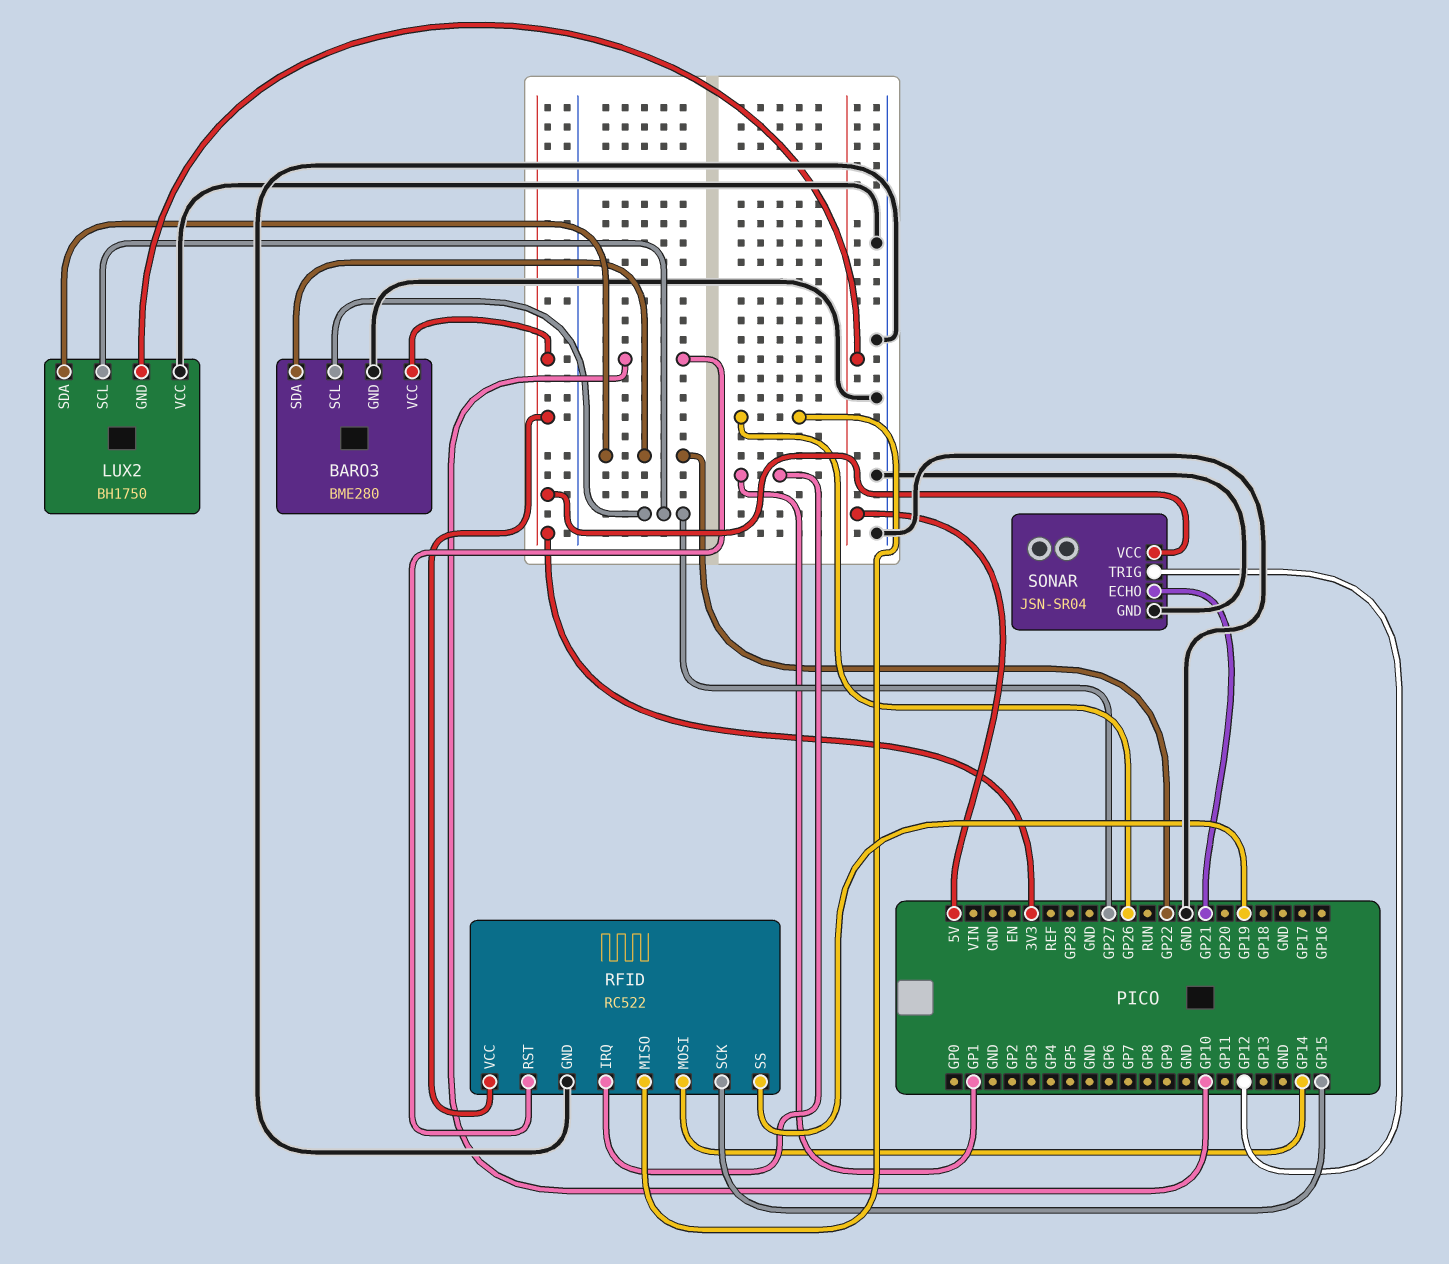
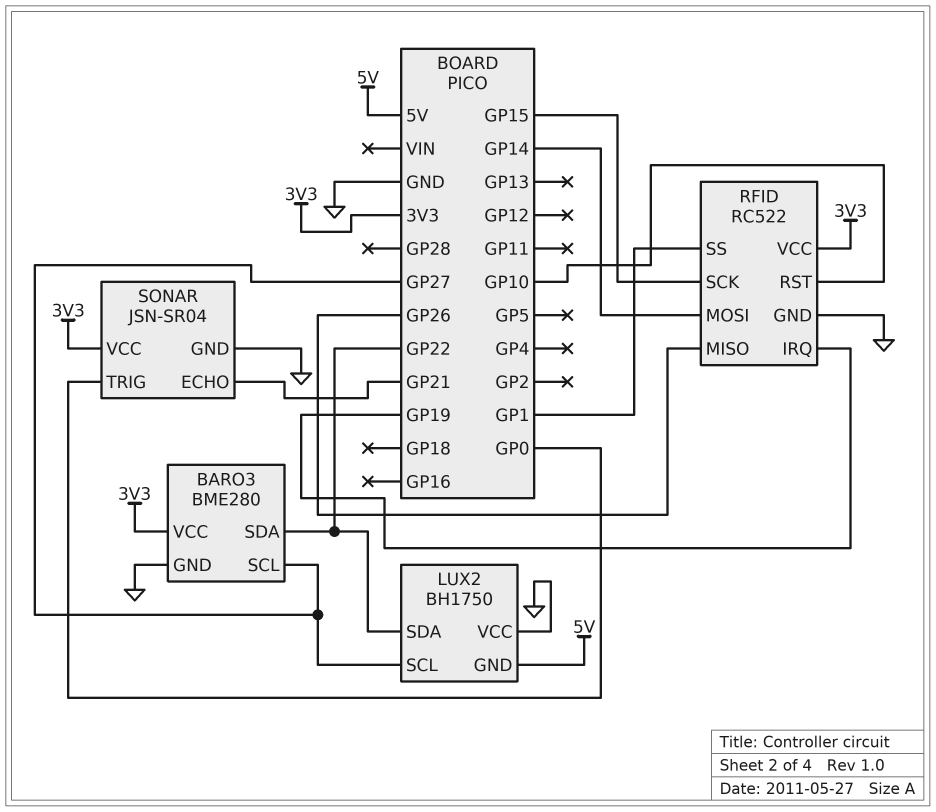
RFID pin IRQ: GP1 -> GP19
RFID pin SS: GP19 -> GP1
SONAR pin TRIG: GP12 -> GP0

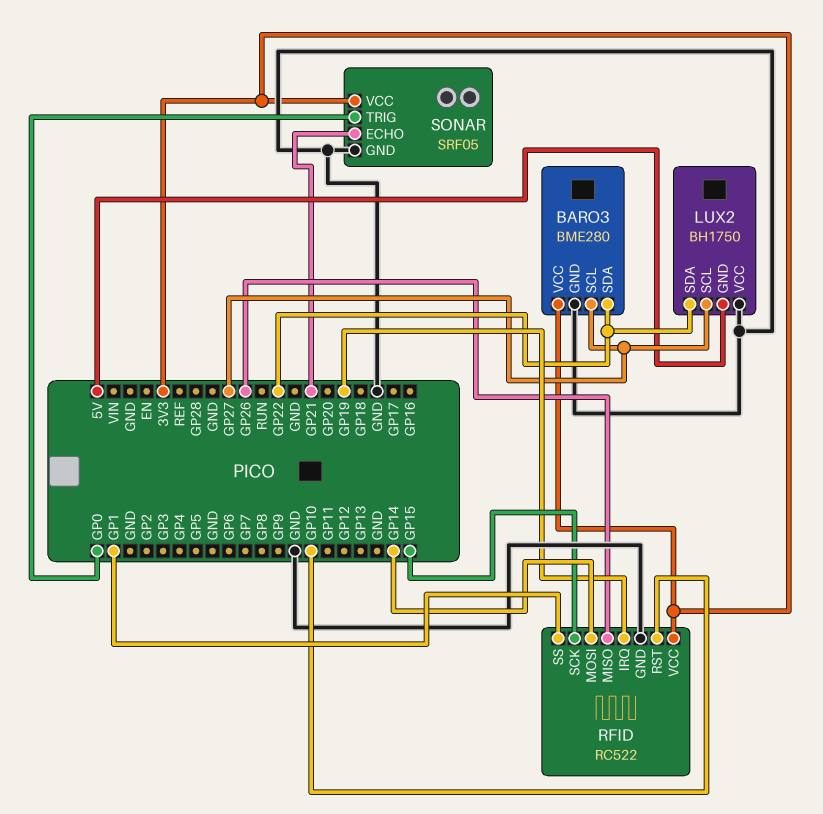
SONAR: JSN-SR04 -> SRF05

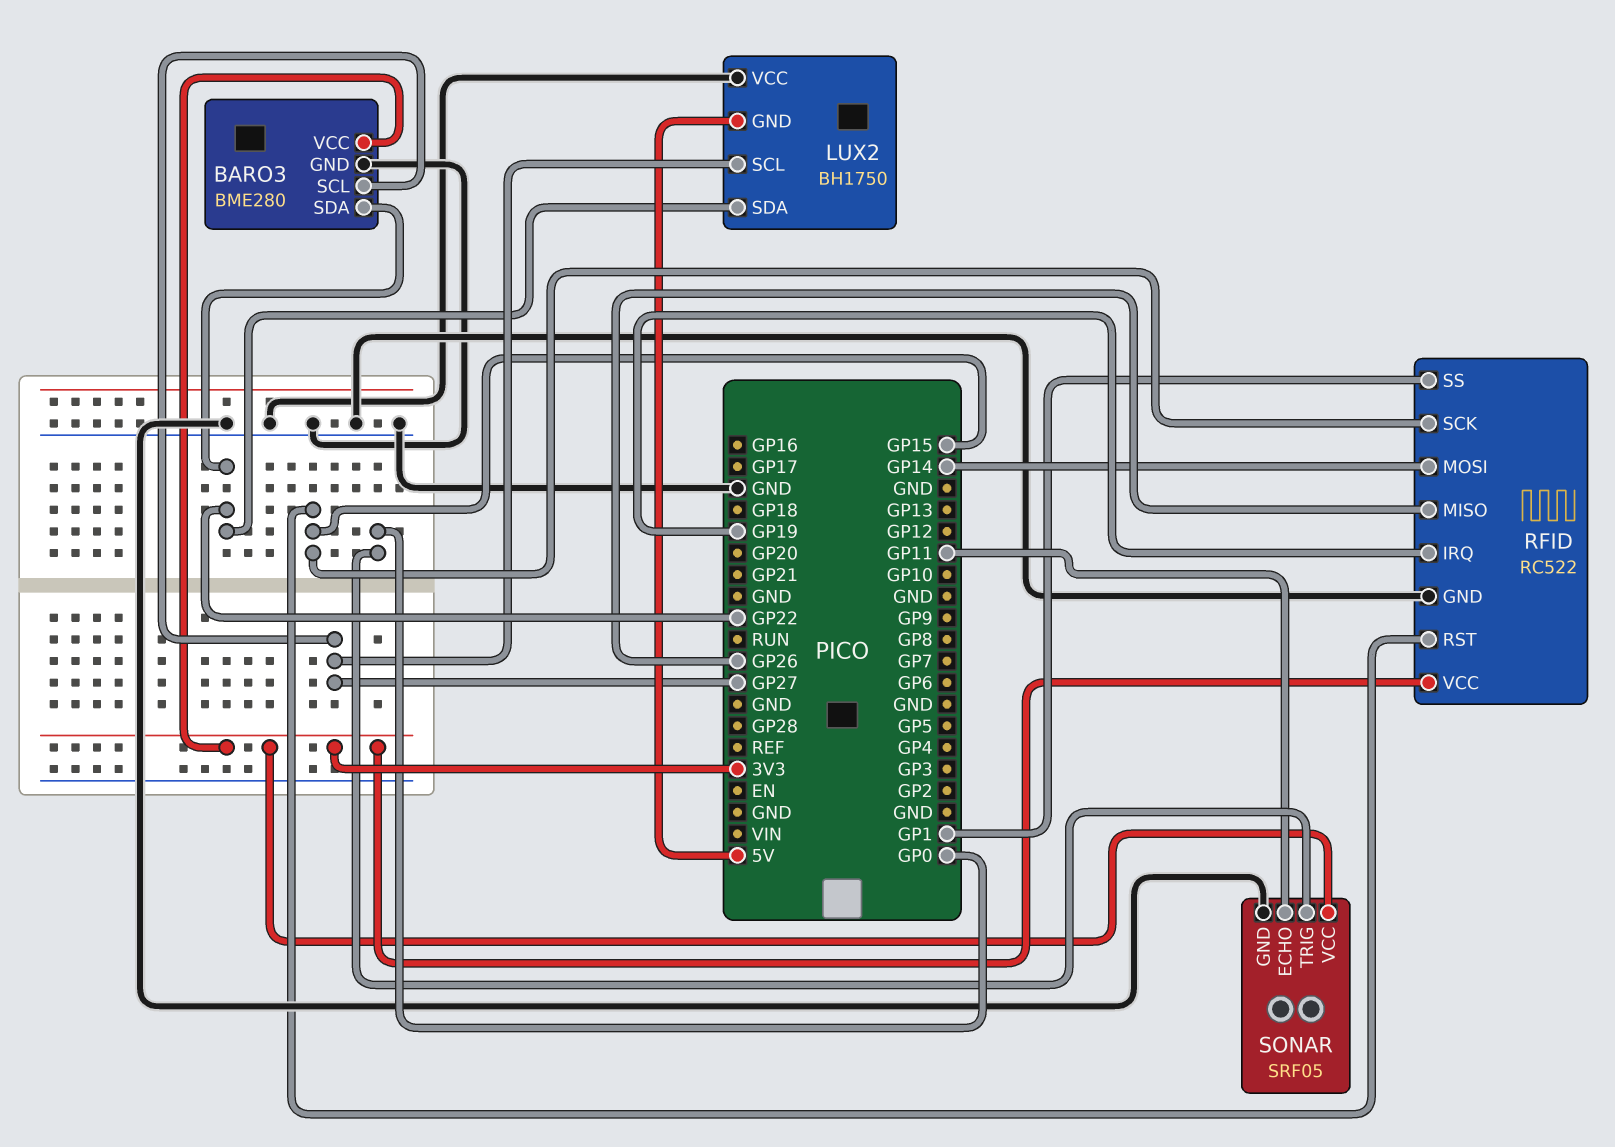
RFID pin RST: GP10 -> GP15
SONAR pin ECHO: GP21 -> GP11

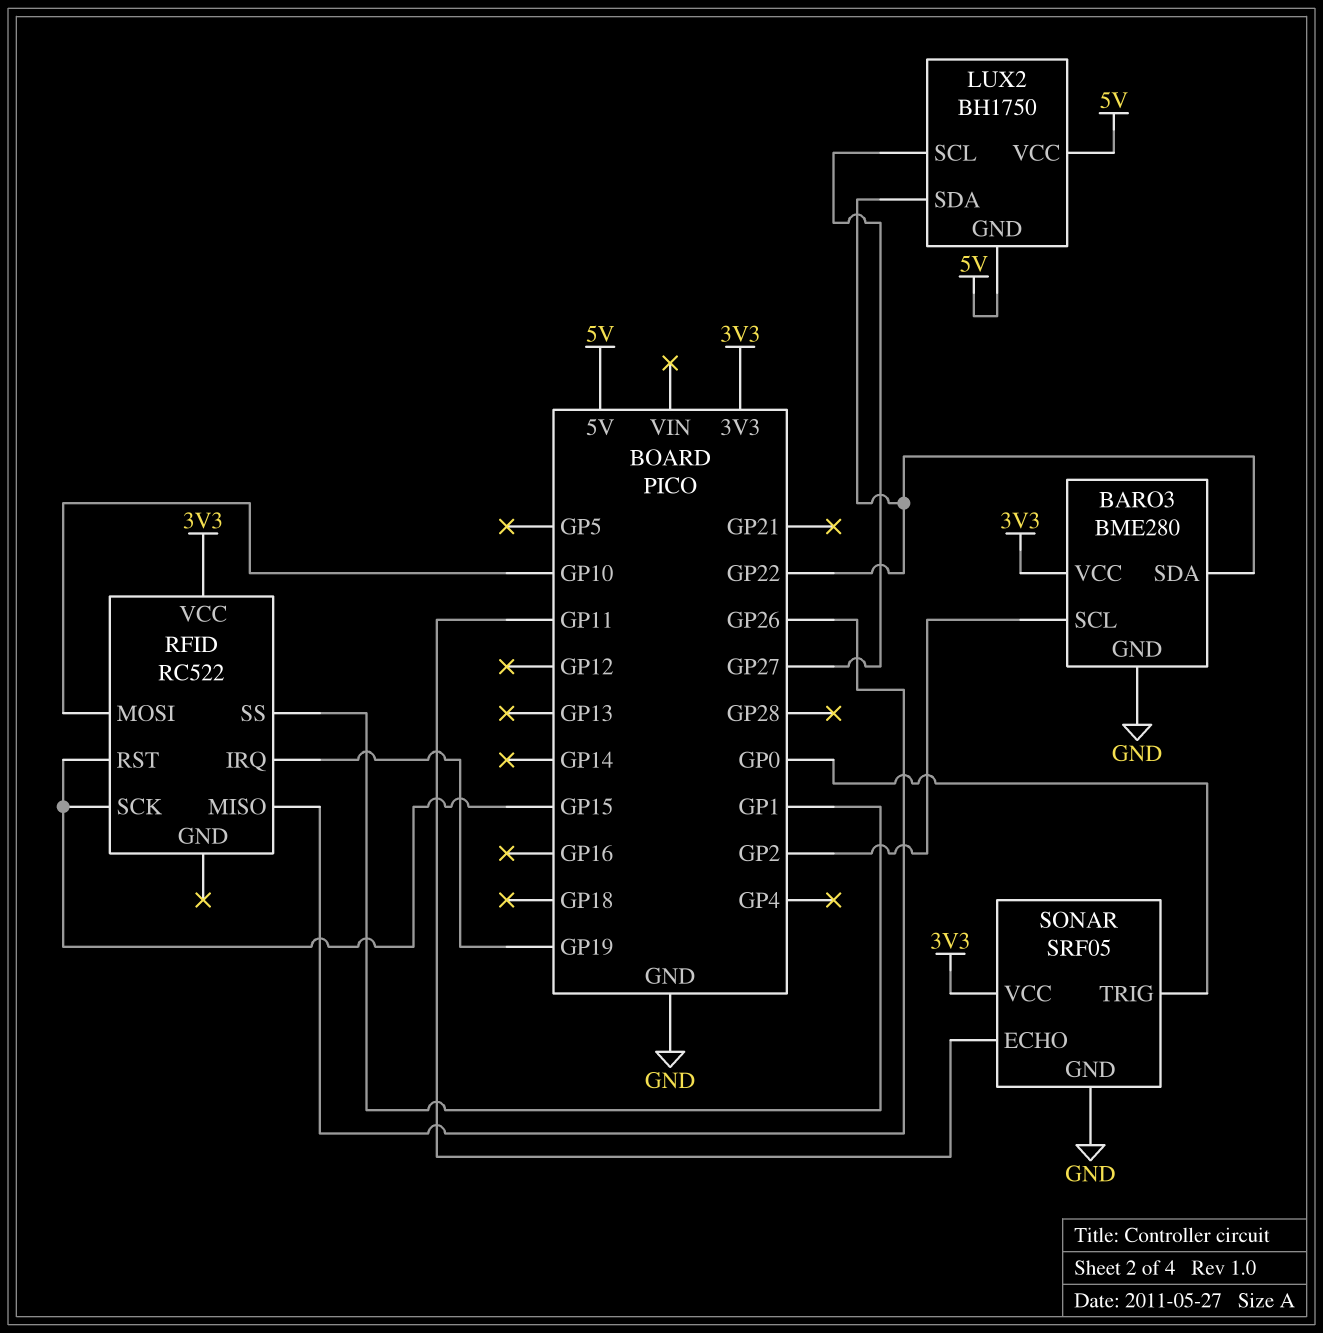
BARO3 pin SCL: GP27 -> GP2
LUX2 pin VCC: GND -> 5V
RFID pin GND: GND -> none
RFID pin MOSI: GP14 -> GP10

